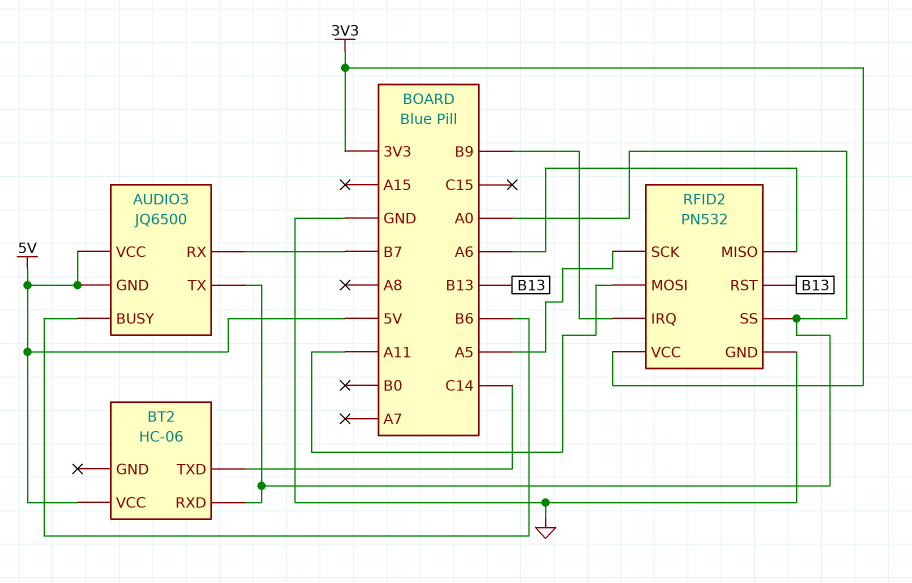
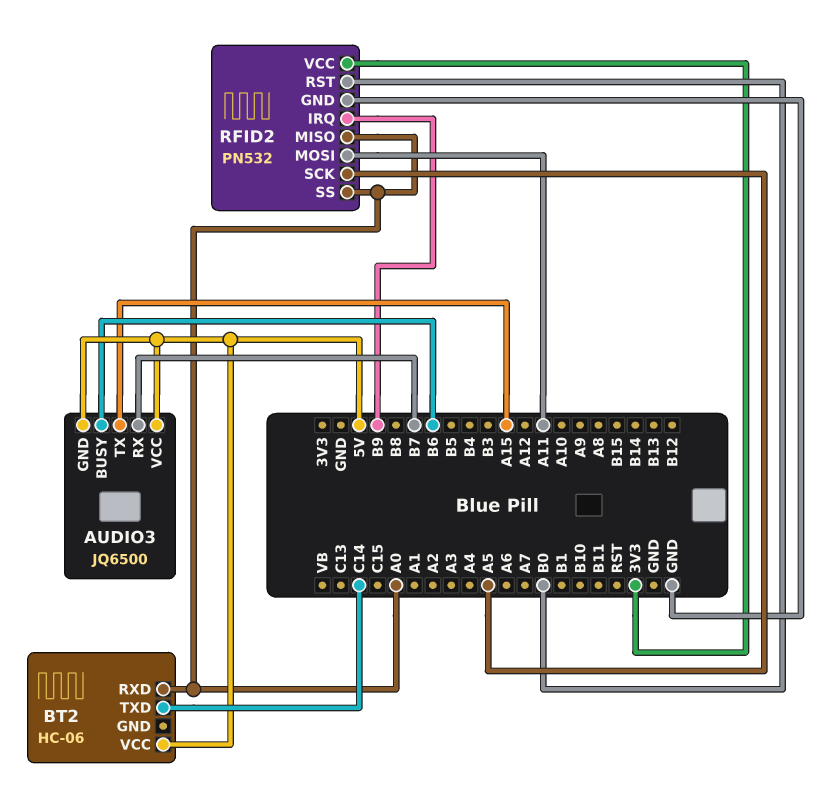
AUDIO3 pin TX: A0 -> A15
RFID2 pin MISO: A6 -> A0
RFID2 pin RST: B13 -> B0

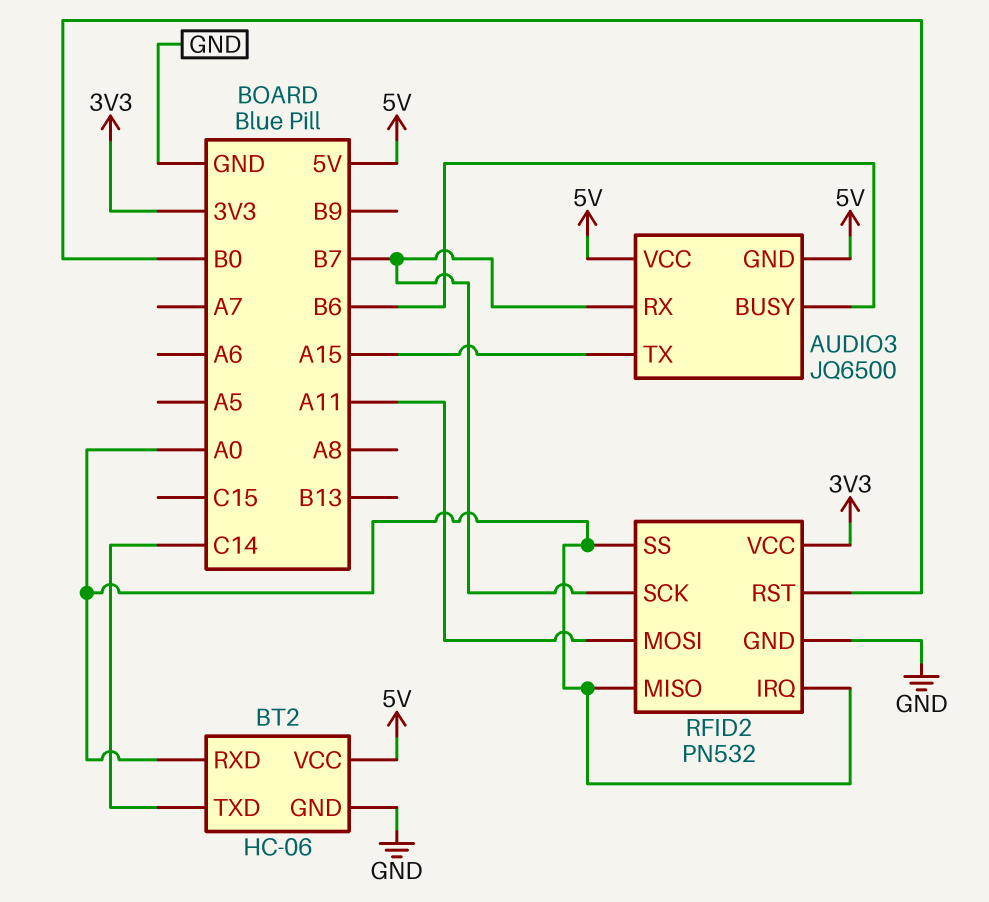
BT2 pin GND: none -> GND
RFID2 pin IRQ: B9 -> A0
RFID2 pin SCK: A5 -> B7

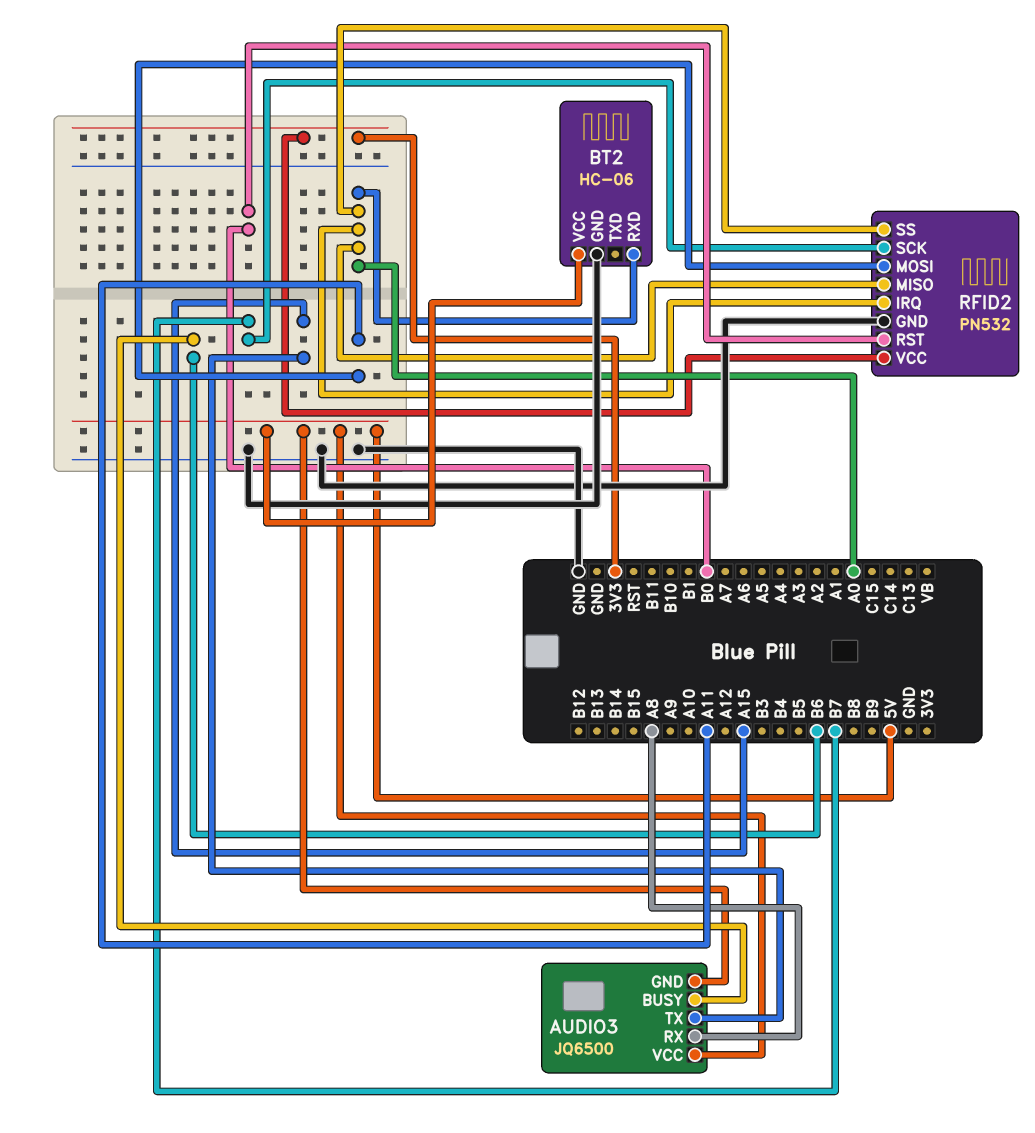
AUDIO3 pin RX: B7 -> A8
BT2 pin TXD: C14 -> none

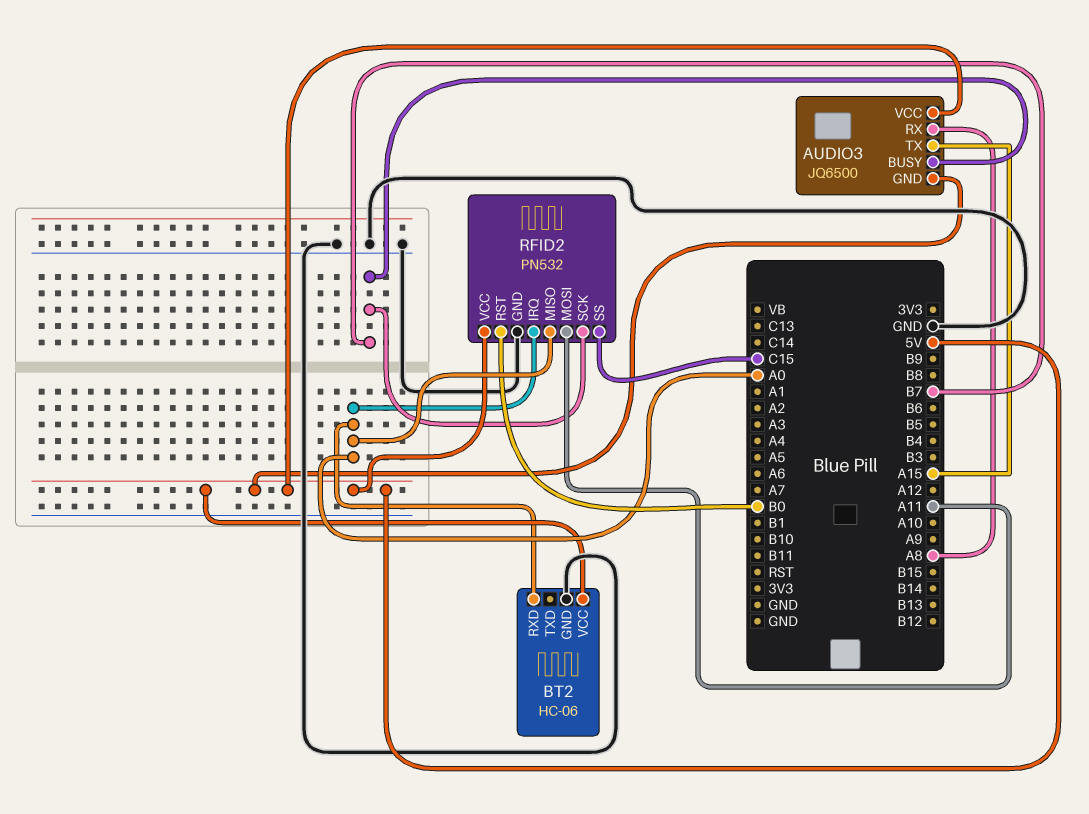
AUDIO3 pin BUSY: B6 -> B7
RFID2 pin SS: A0 -> C15
RFID2 pin VCC: 3V3 -> 5V

